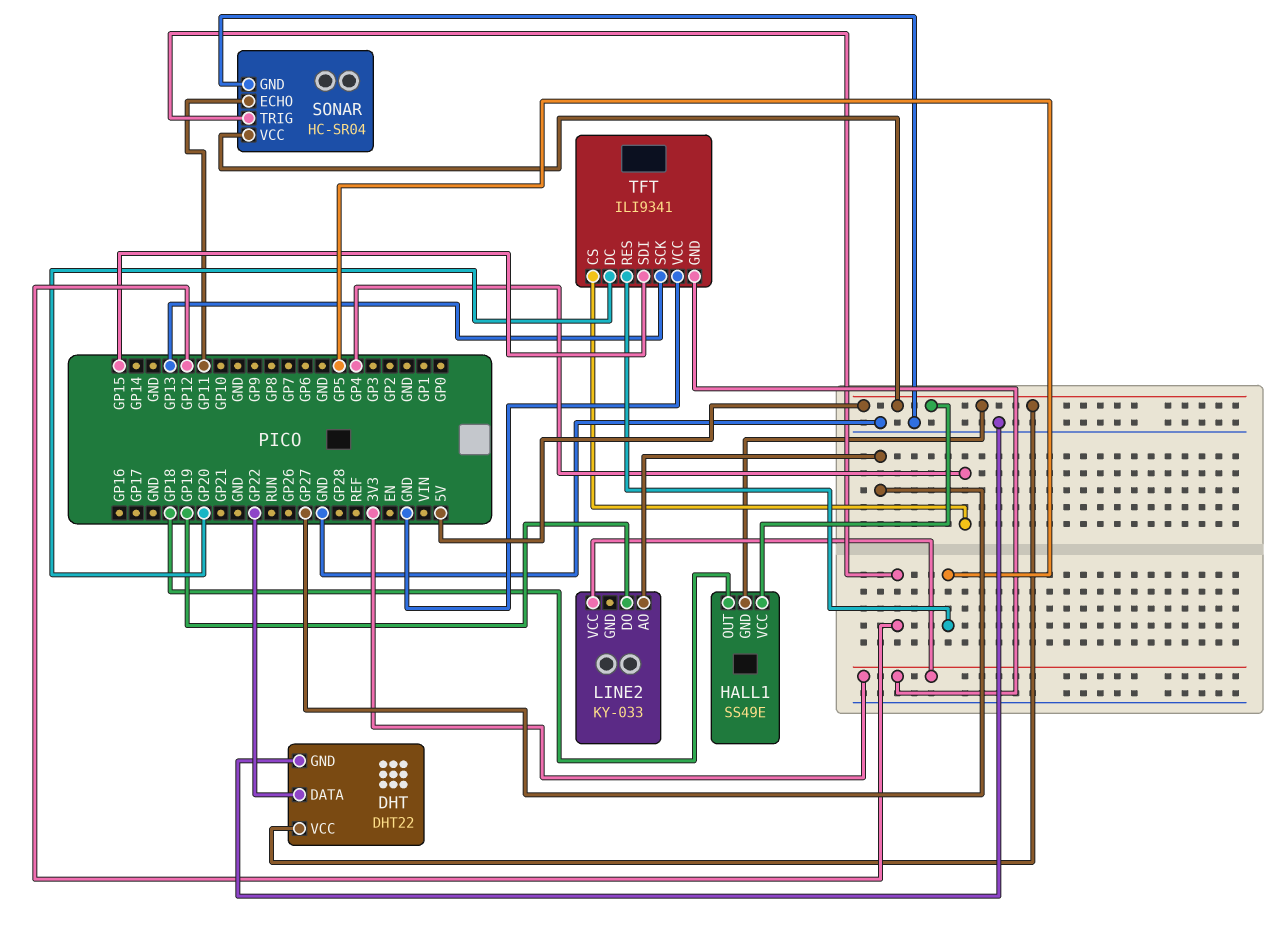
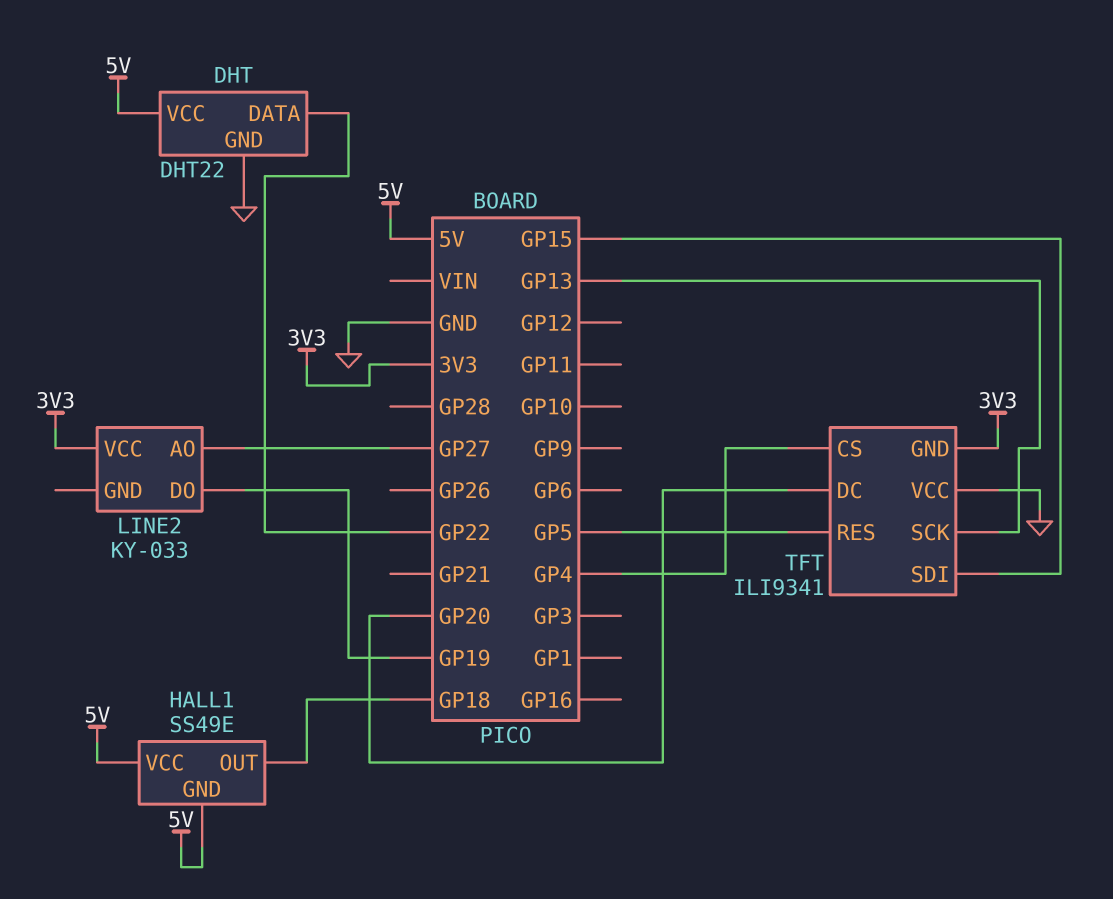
SONAR: HC-SR04 -> none
SONAR pin ECHO: GP11 -> none
SONAR pin GND: GND -> none
SONAR pin TRIG: GP12 -> none
SONAR pin VCC: 5V -> none

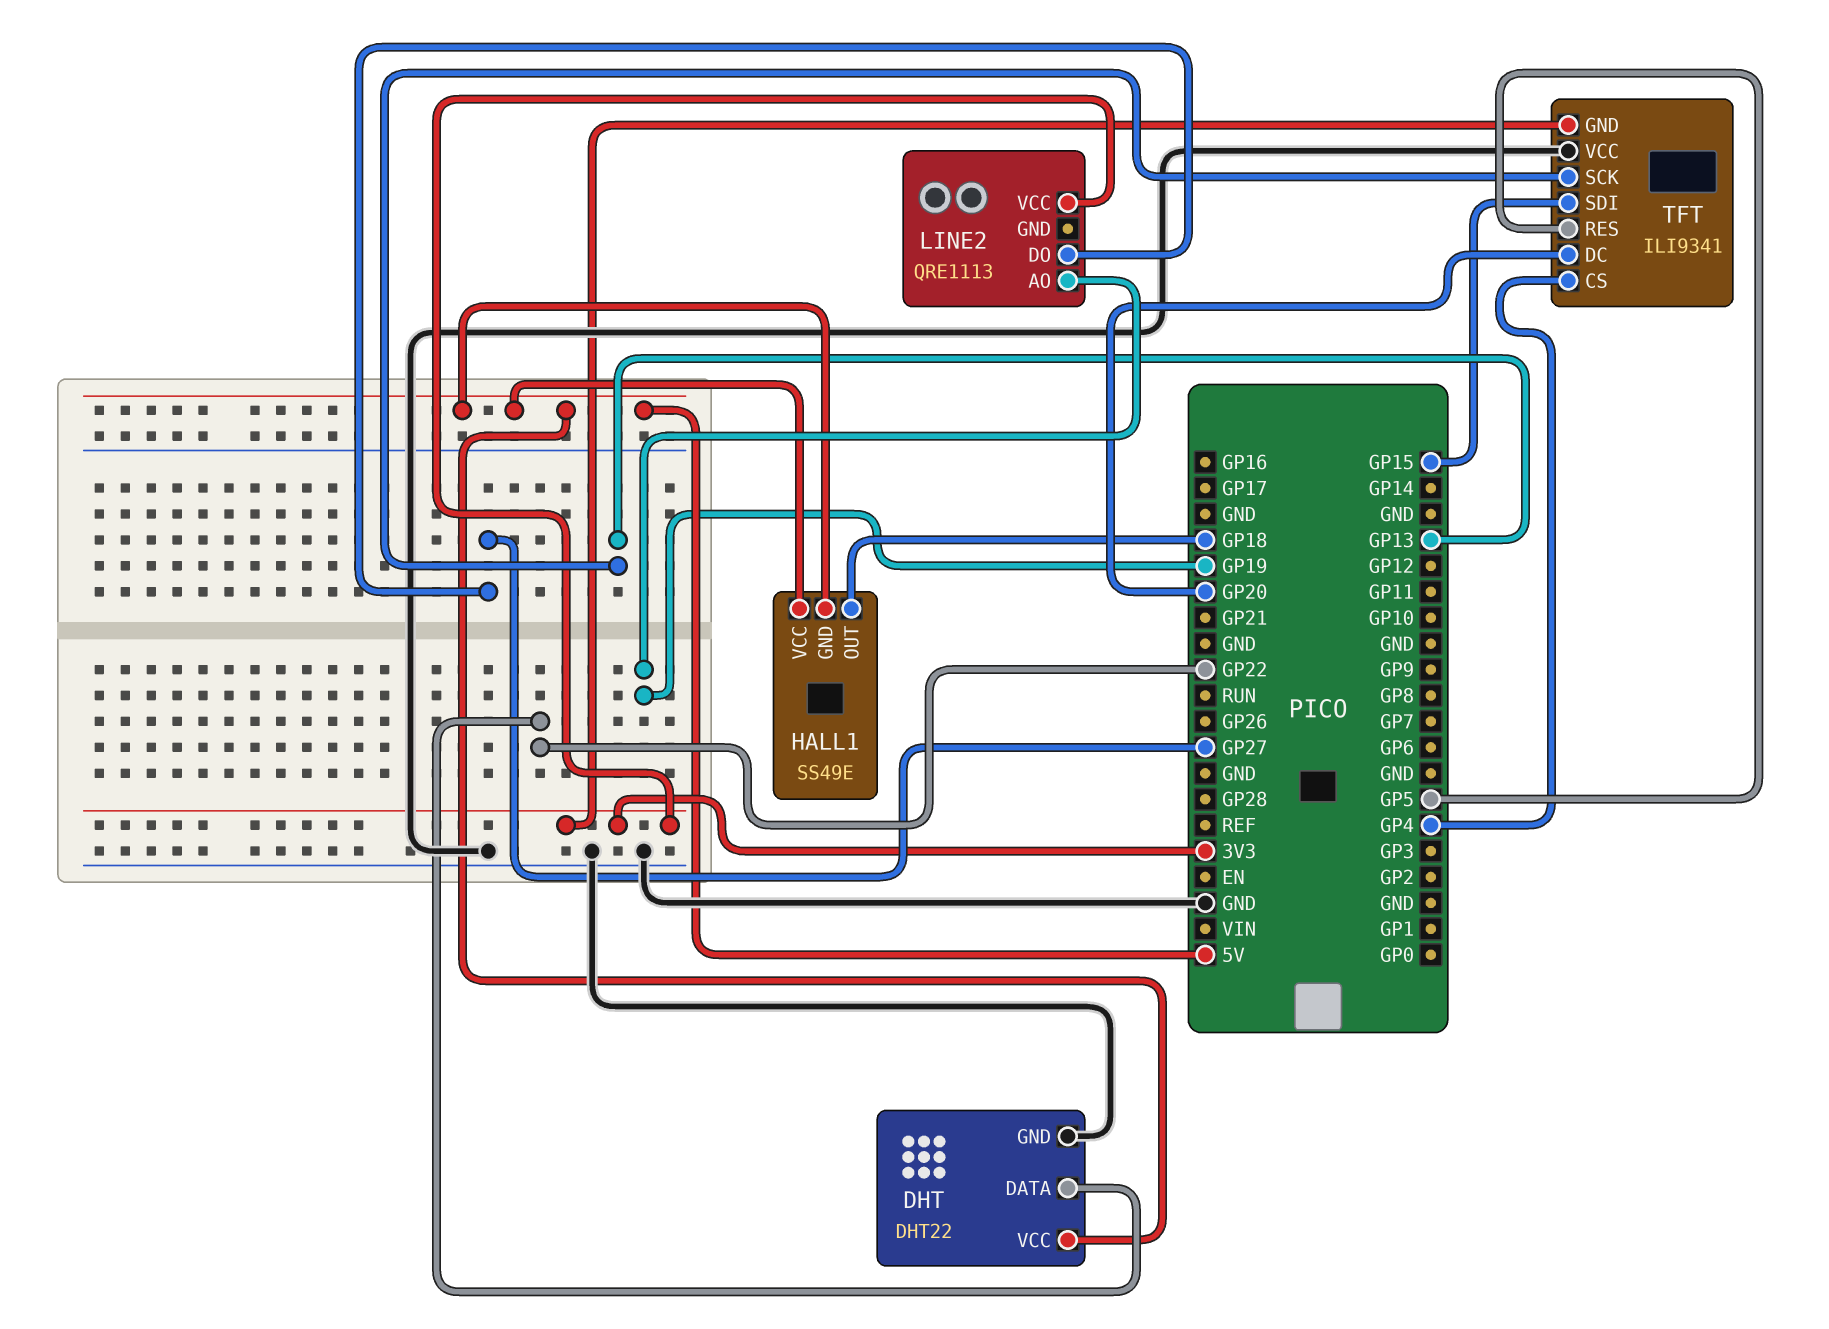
LINE2: KY-033 -> QRE1113
LINE2 pin AO: GP27 -> GP19
LINE2 pin DO: GP19 -> GP27

